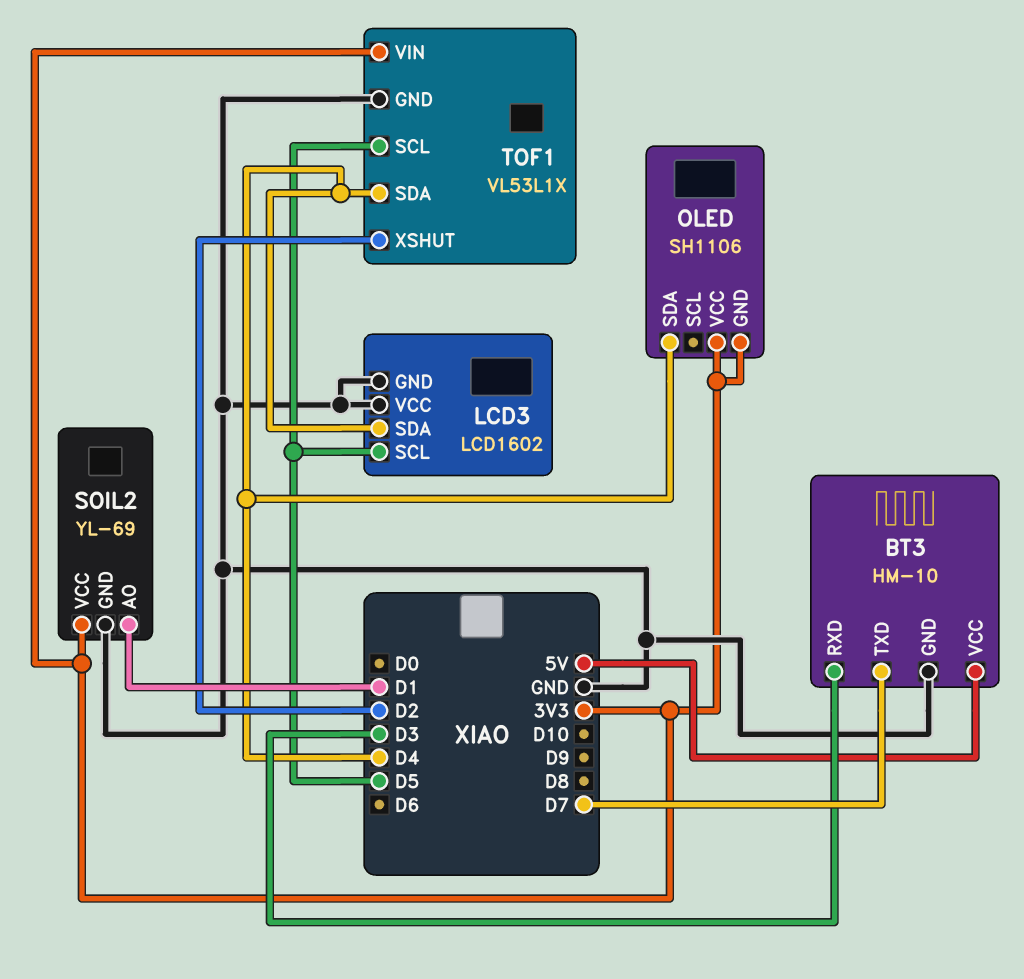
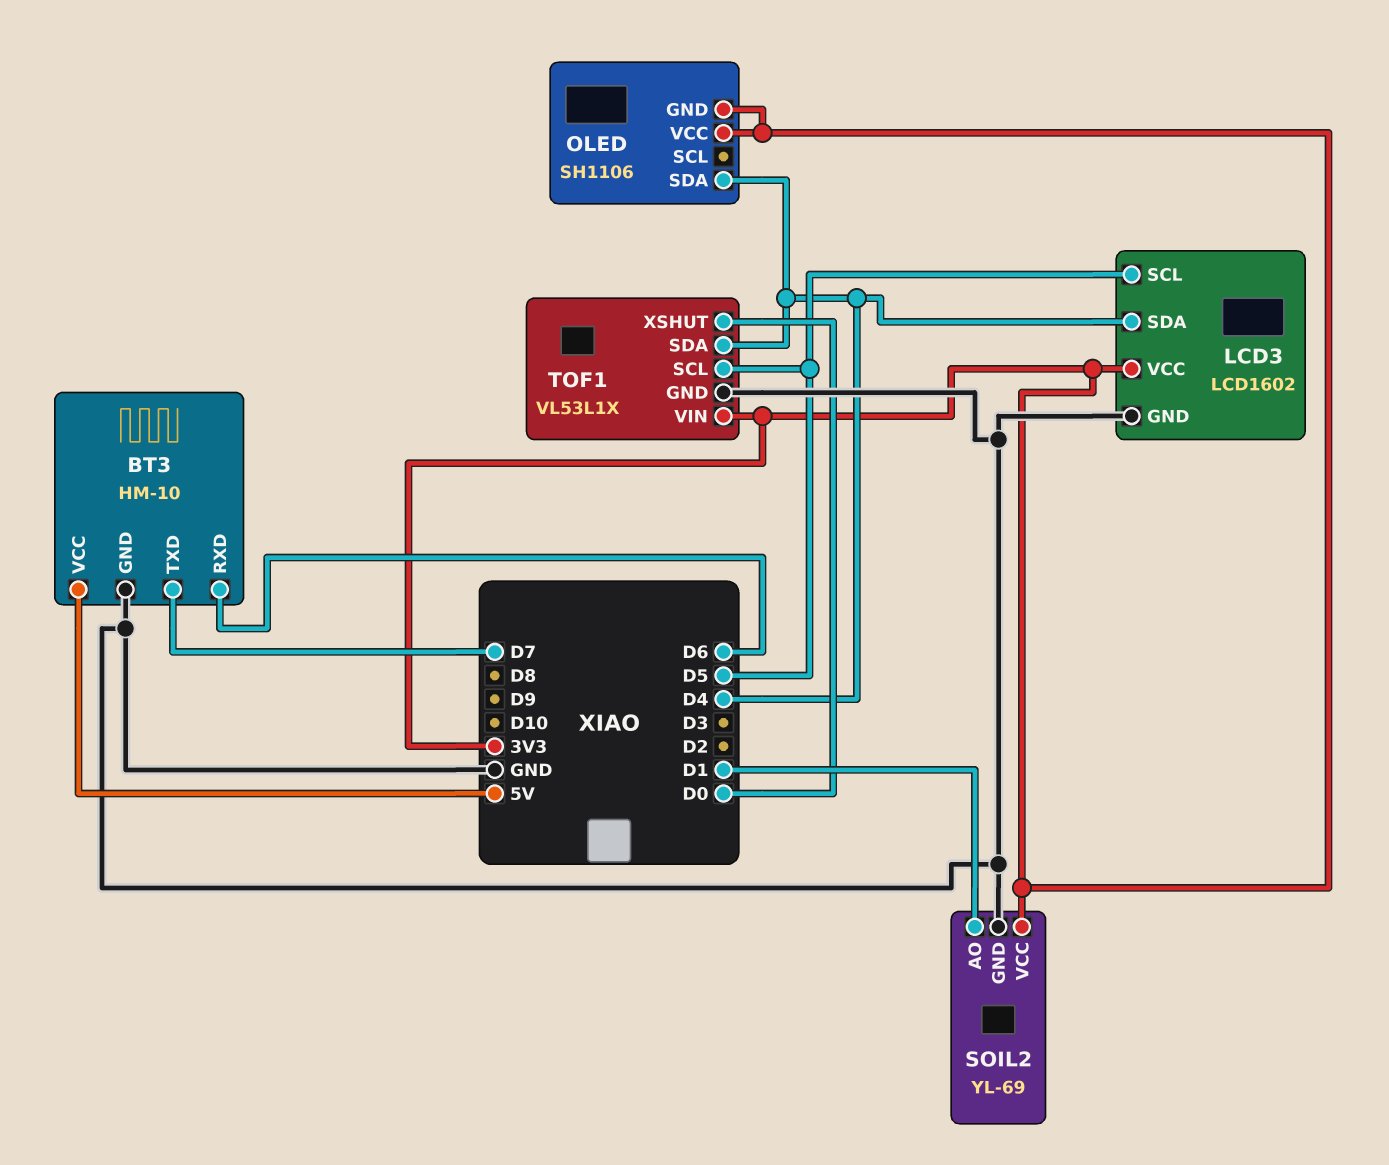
BT3 pin RXD: D3 -> D6
LCD3 pin VCC: GND -> 3V3
TOF1 pin XSHUT: D2 -> D0

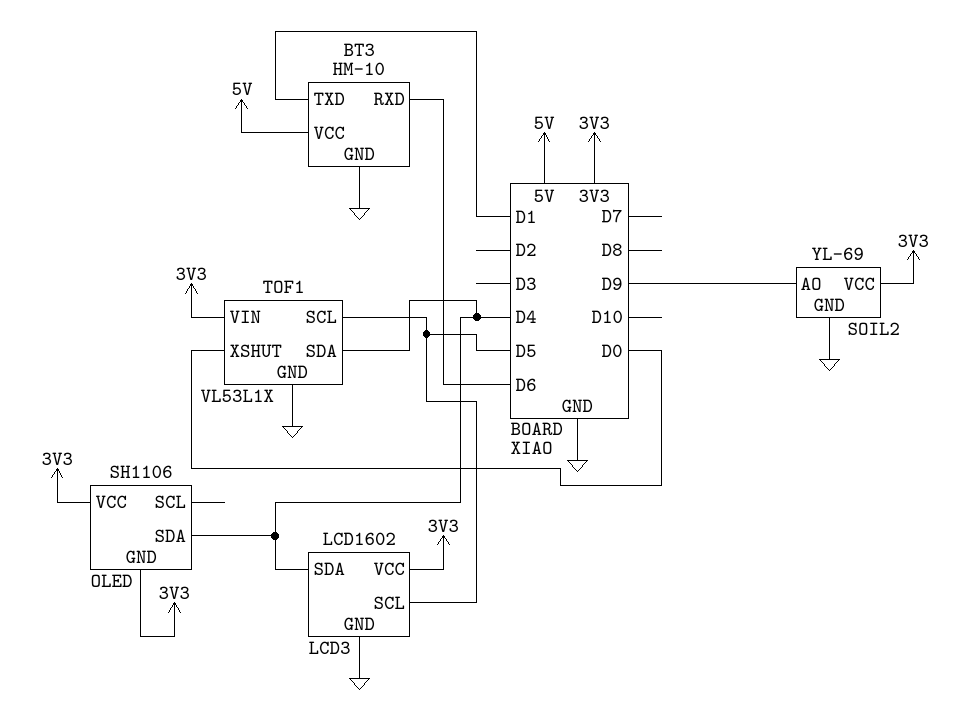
BT3 pin TXD: D7 -> D1
SOIL2 pin AO: D1 -> D9

